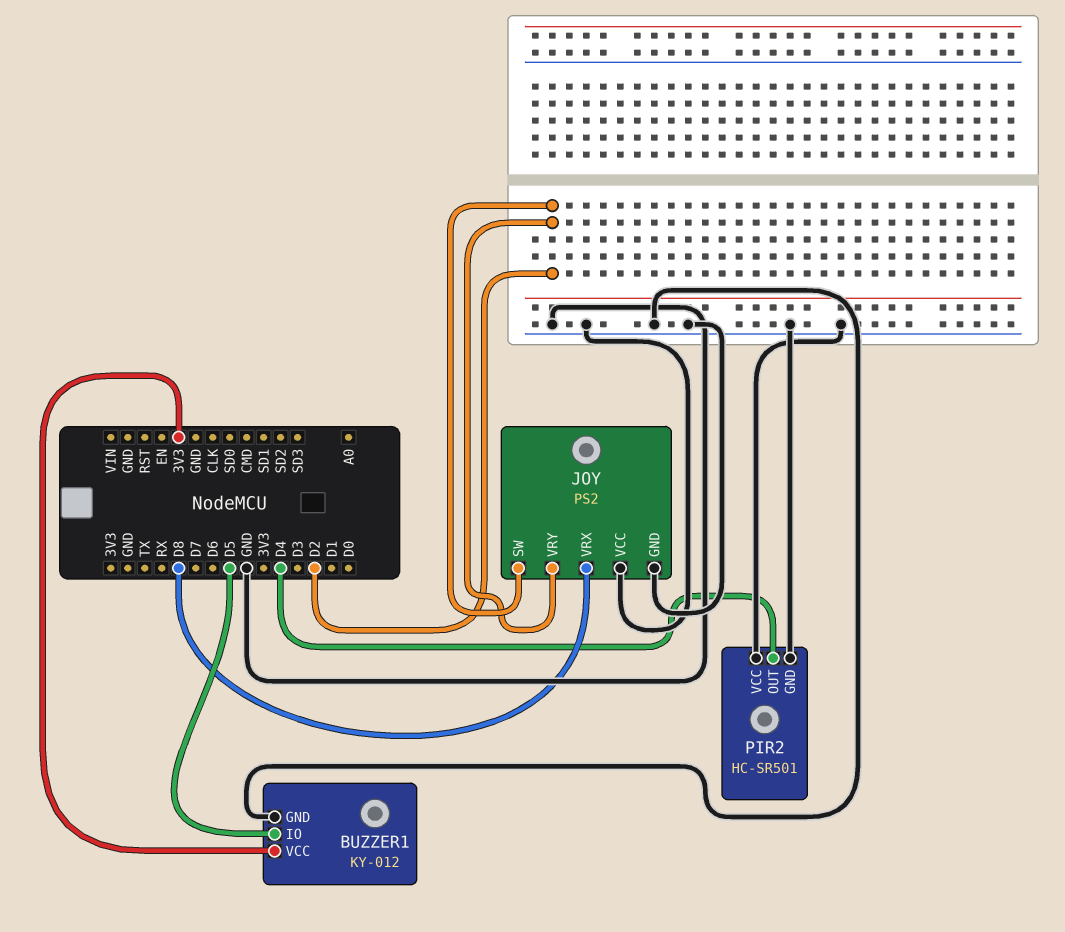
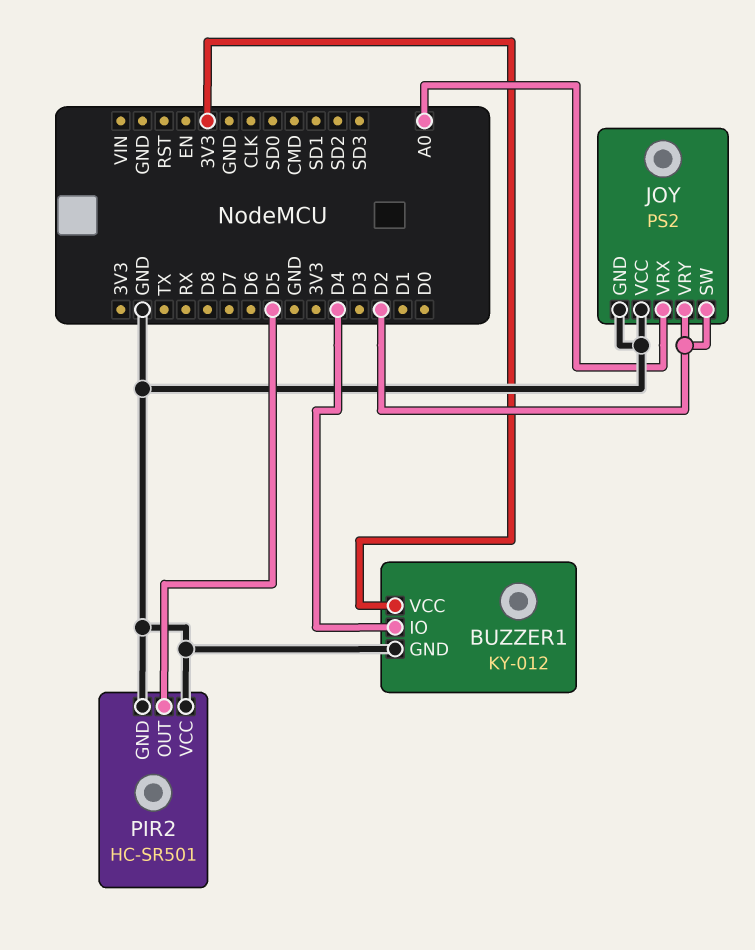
BUZZER1 pin IO: D5 -> D4
JOY pin VRX: D8 -> A0
PIR2 pin OUT: D4 -> D5

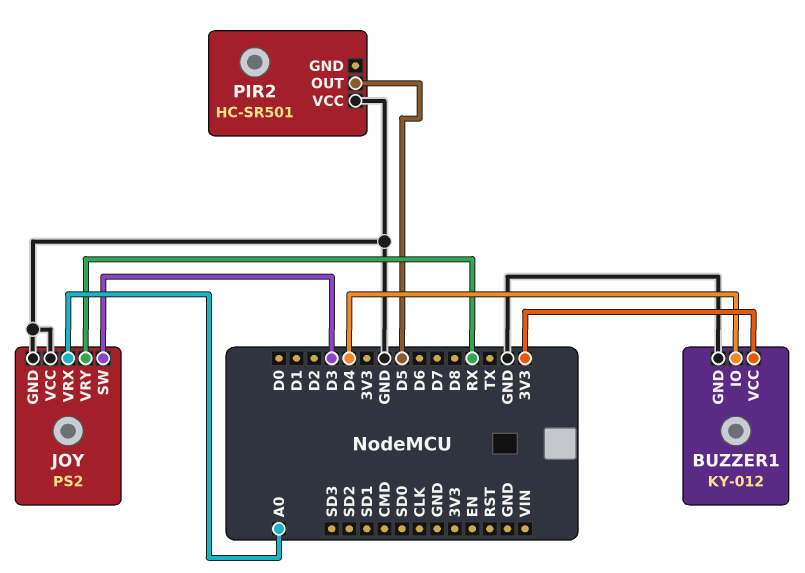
JOY pin SW: D2 -> D3
JOY pin VRY: D2 -> RX
PIR2 pin GND: GND -> none

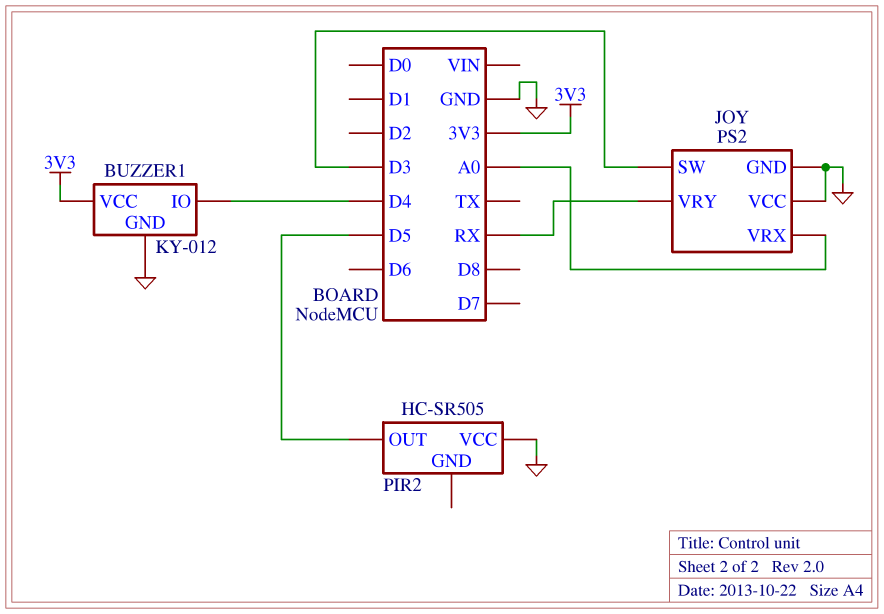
PIR2: HC-SR501 -> HC-SR505

